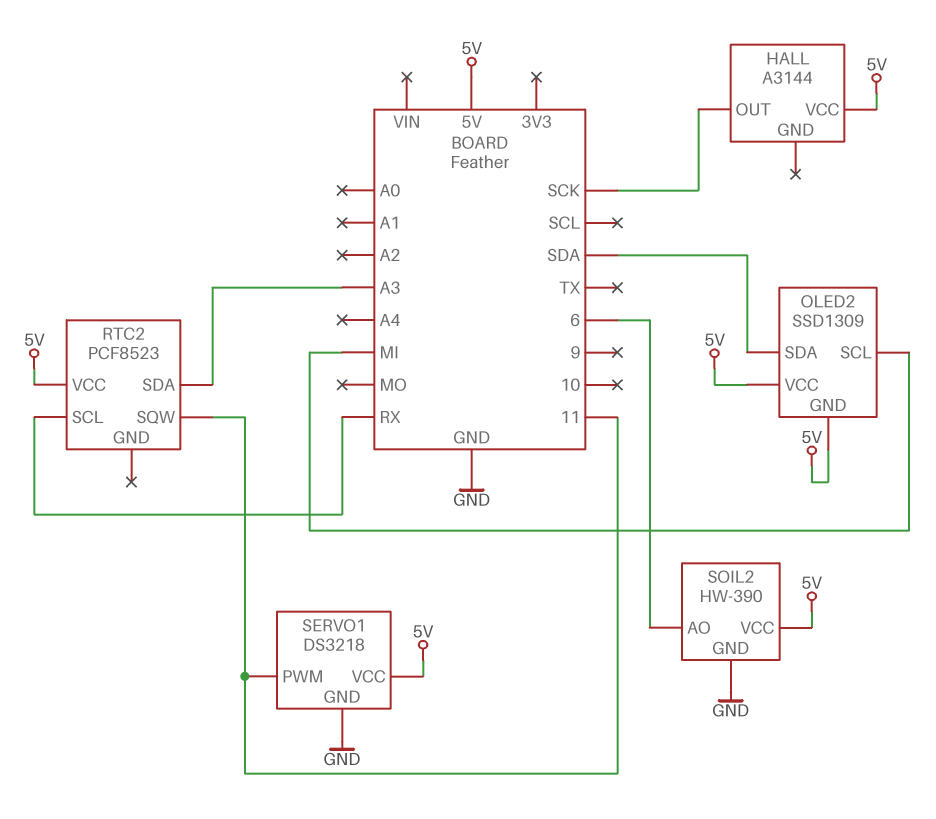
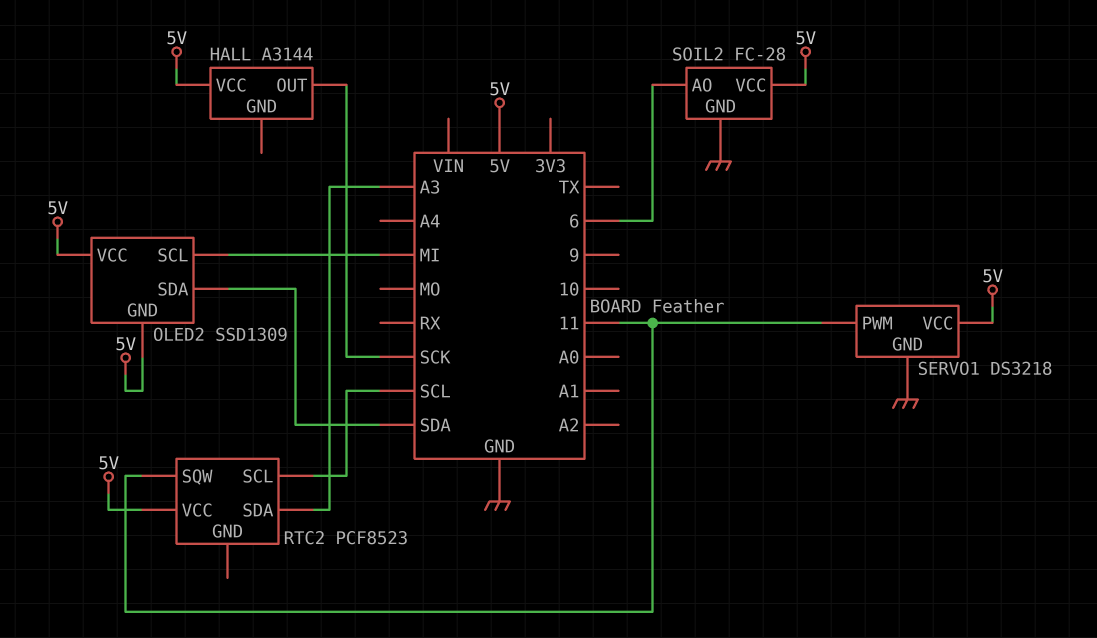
RTC2 pin SCL: RX -> SCL
SOIL2: HW-390 -> FC-28

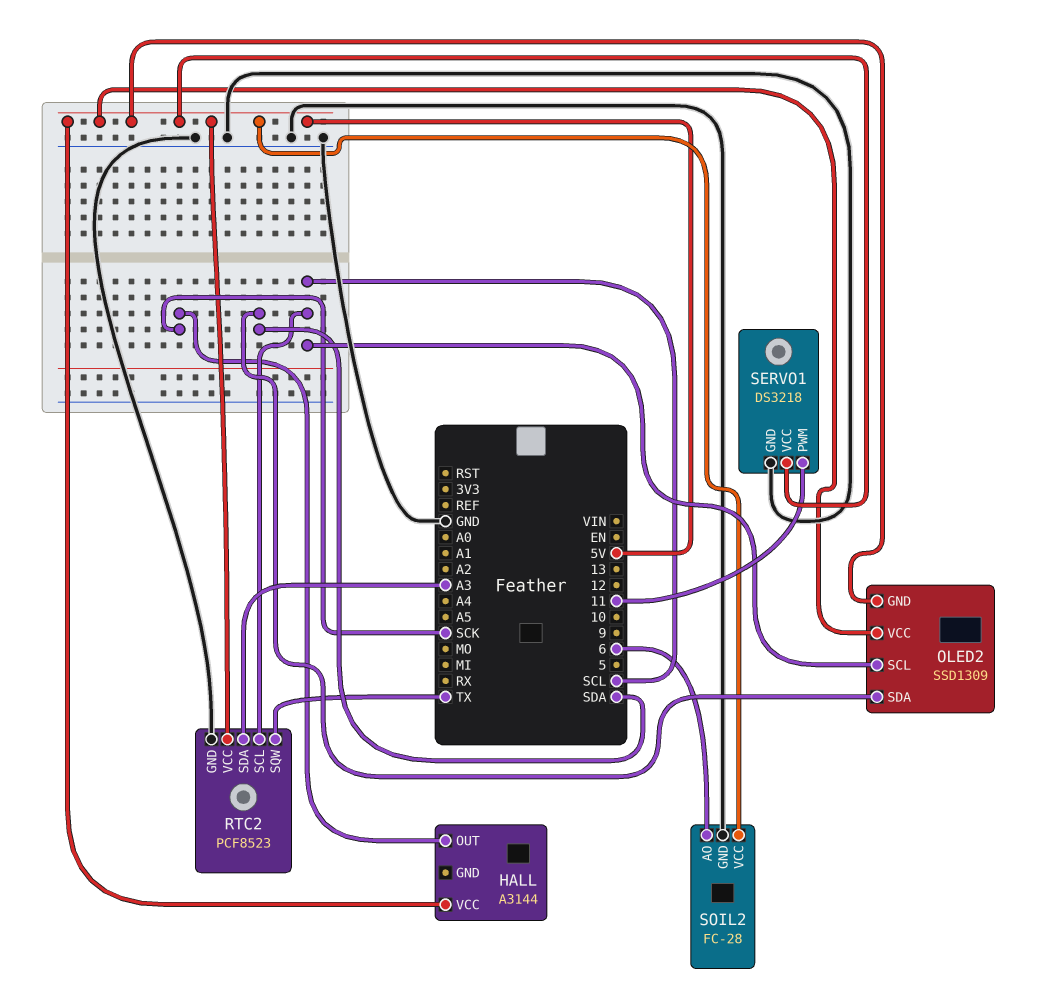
OLED2 pin SCL: MI -> SCL
RTC2 pin GND: none -> GND
RTC2 pin SQW: 11 -> TX

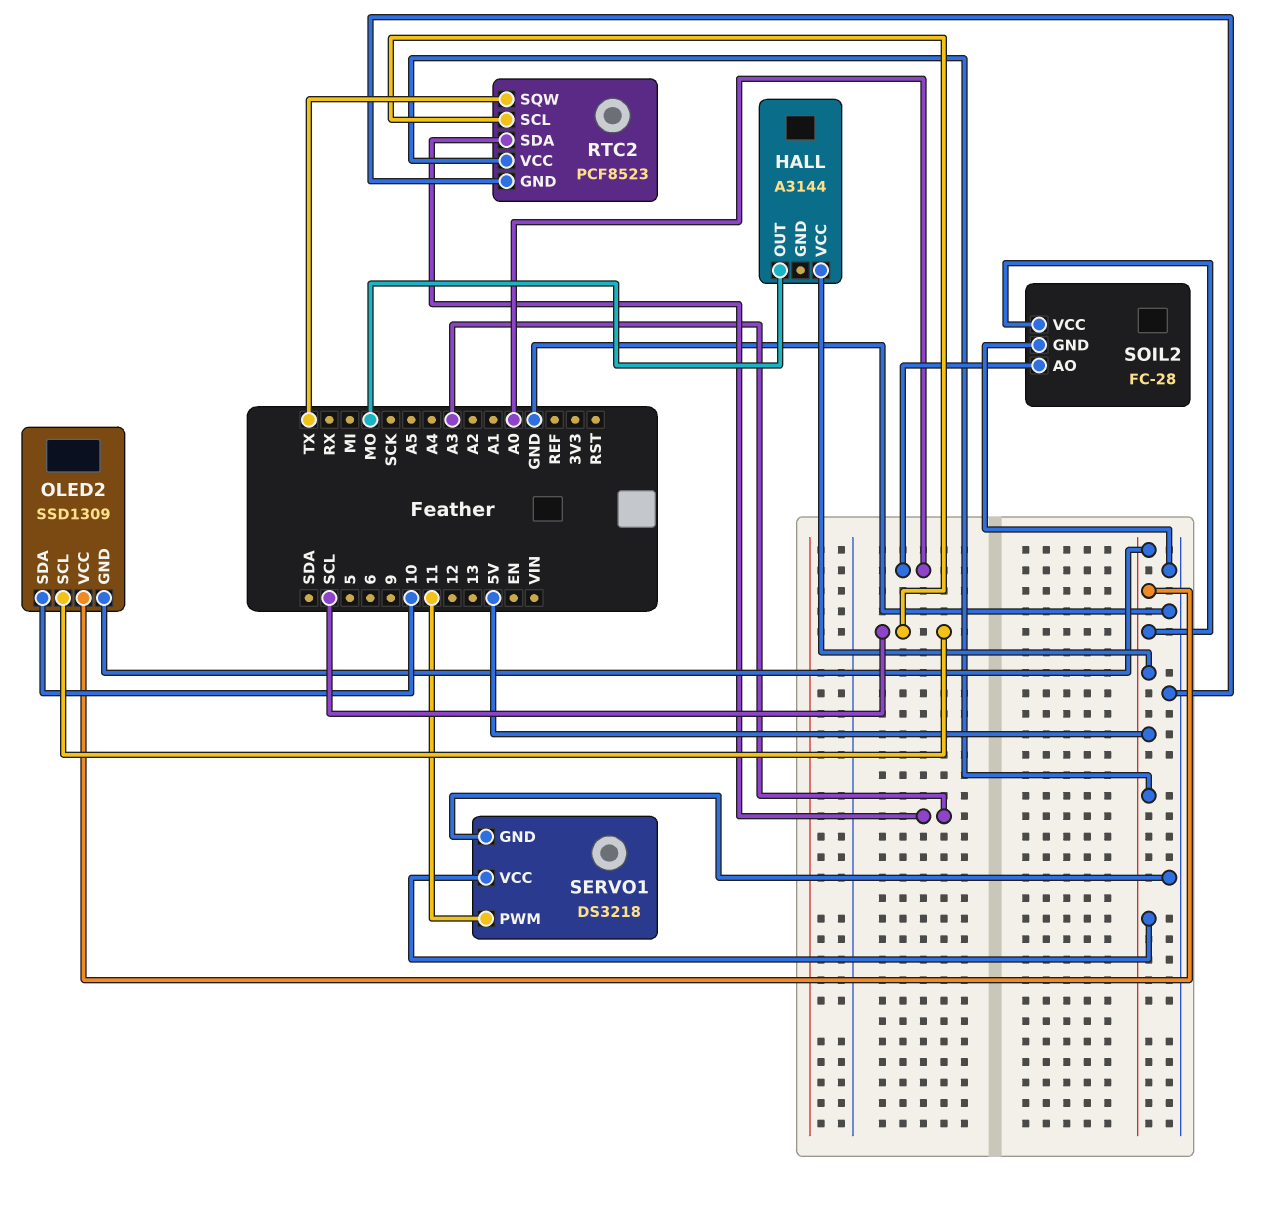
HALL pin OUT: SCK -> MO
OLED2 pin SDA: SDA -> 10
SOIL2 pin AO: 6 -> A0

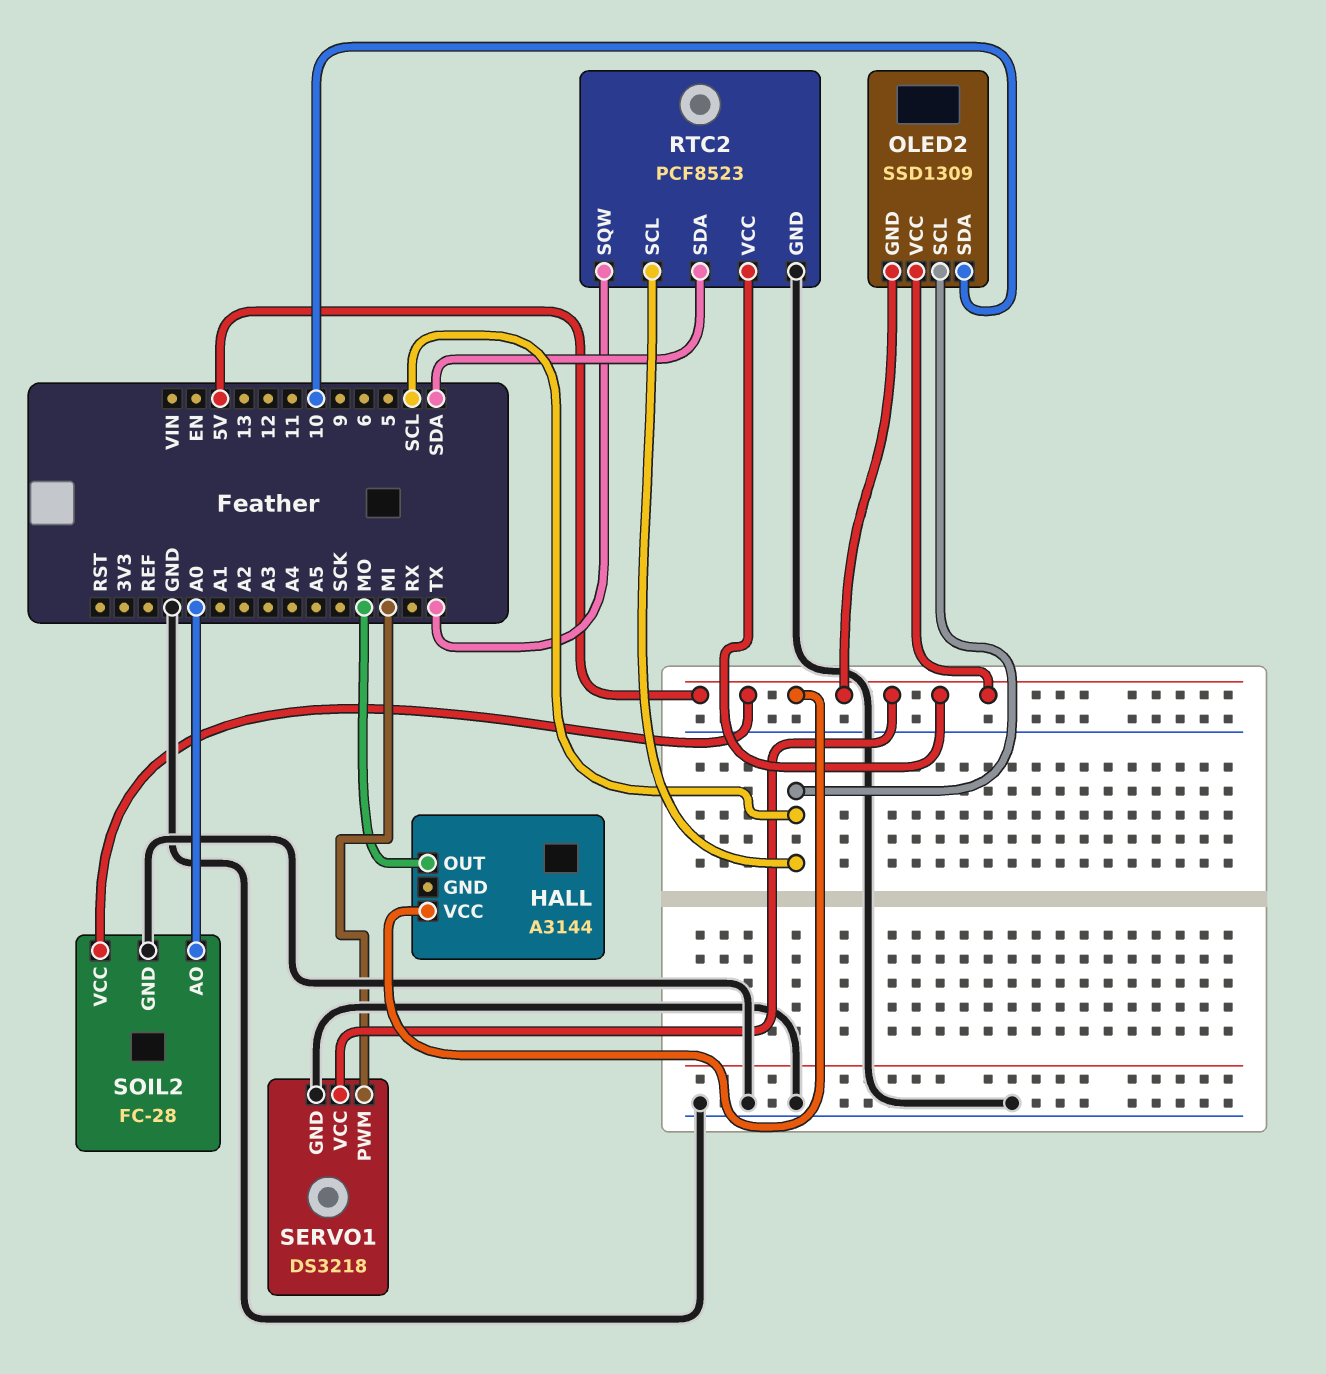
RTC2 pin SDA: A3 -> SDA
SERVO1 pin PWM: 11 -> MI

